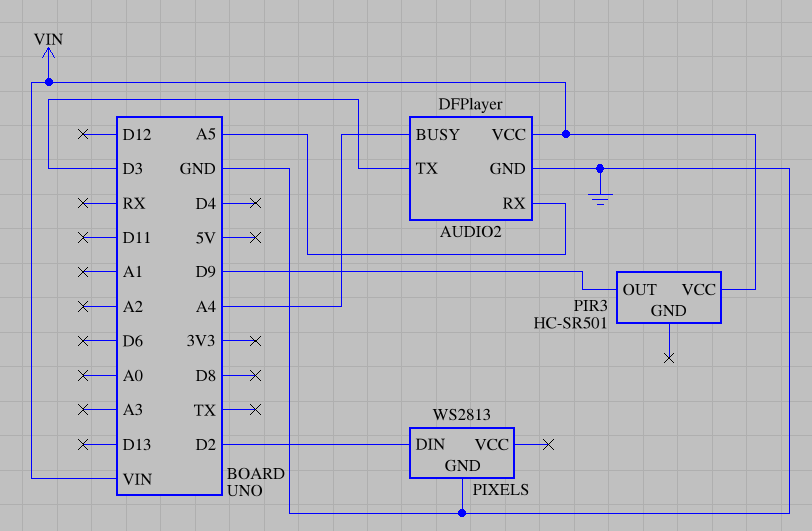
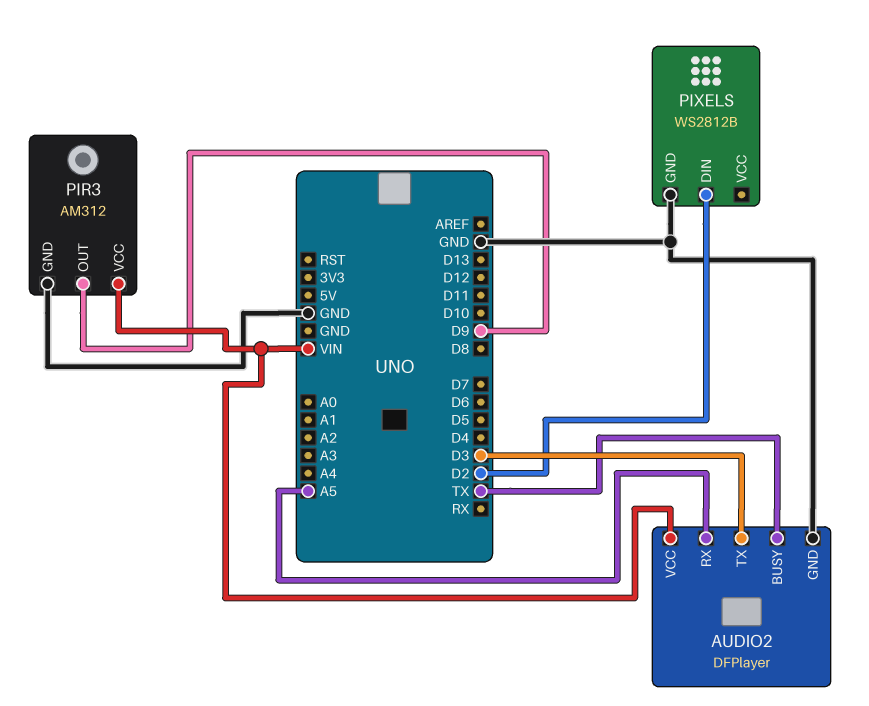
AUDIO2 pin BUSY: A4 -> TX
PIR3: HC-SR501 -> AM312
PIR3 pin GND: none -> GND
PIXELS: WS2813 -> WS2812B

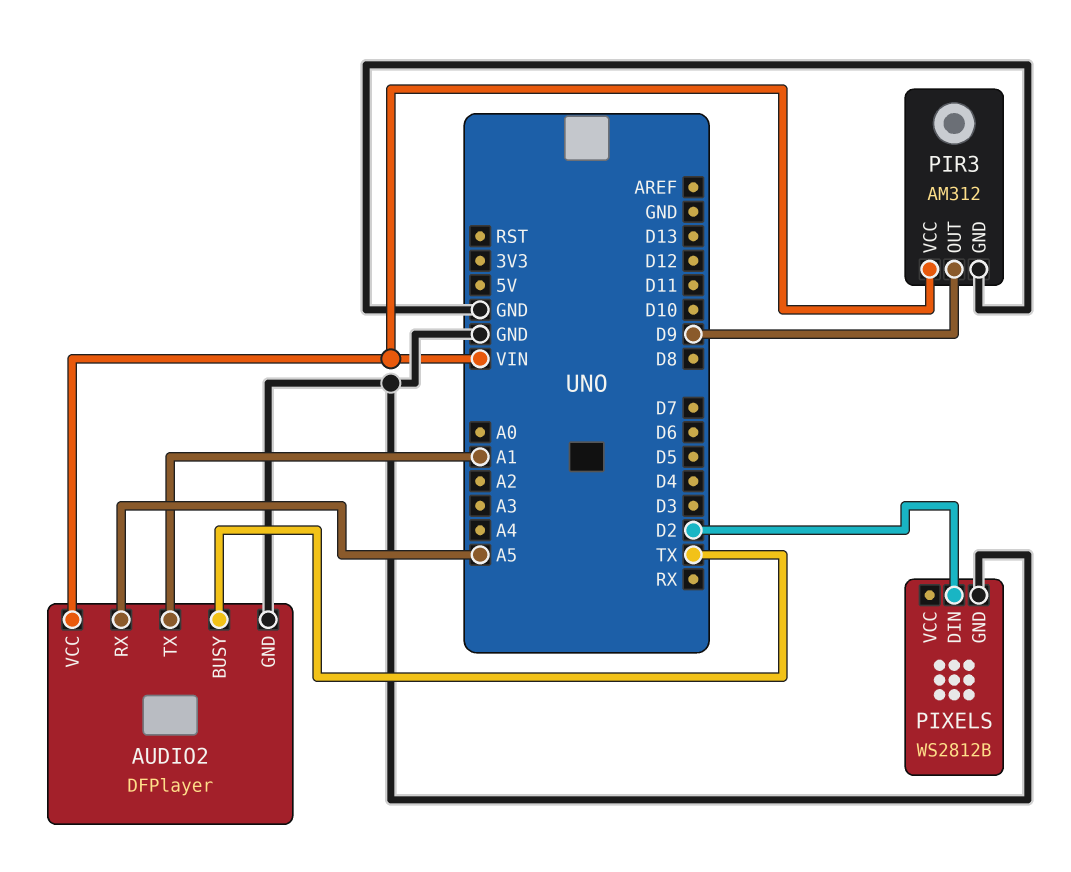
AUDIO2 pin TX: D3 -> A1

